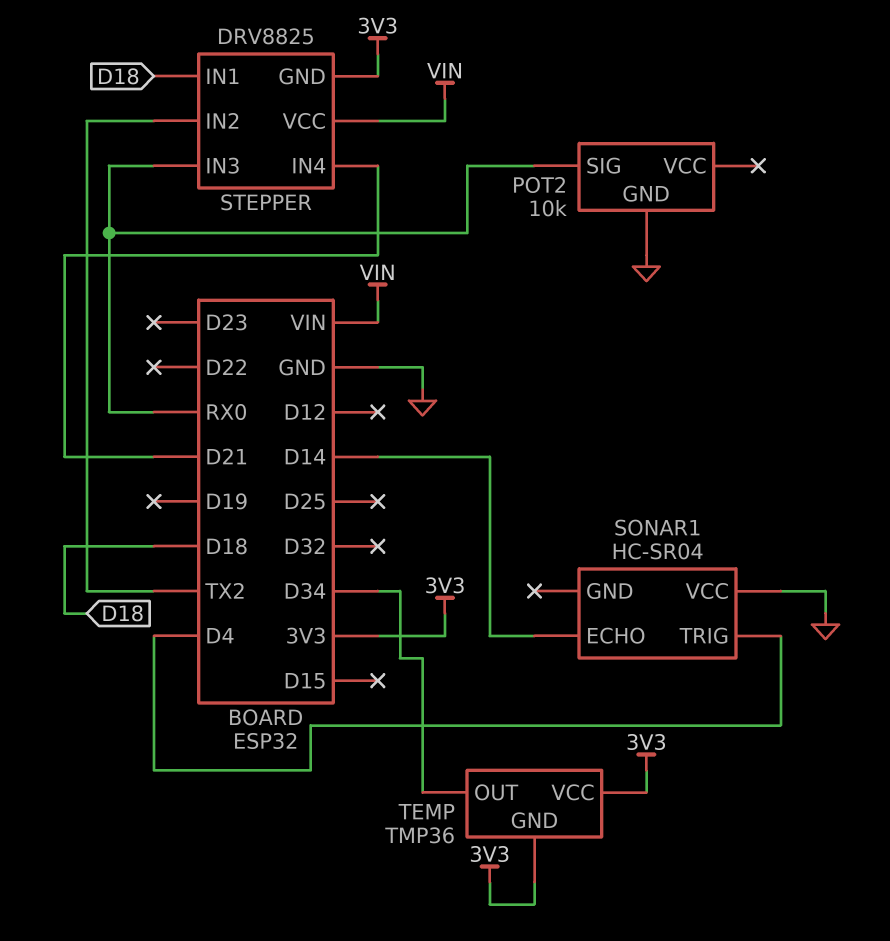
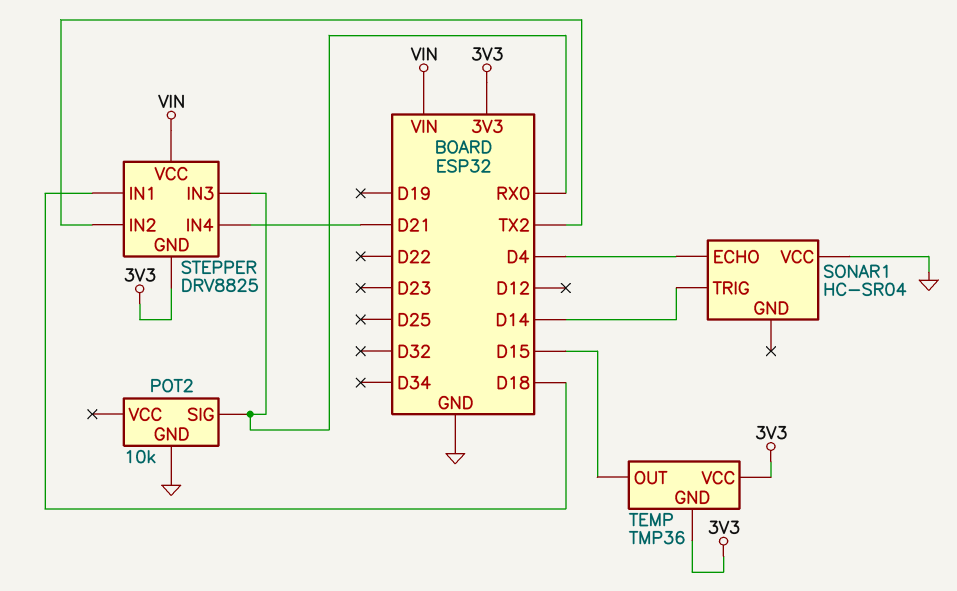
SONAR1 pin ECHO: D14 -> D4
SONAR1 pin TRIG: D4 -> D14
TEMP pin OUT: D34 -> D15

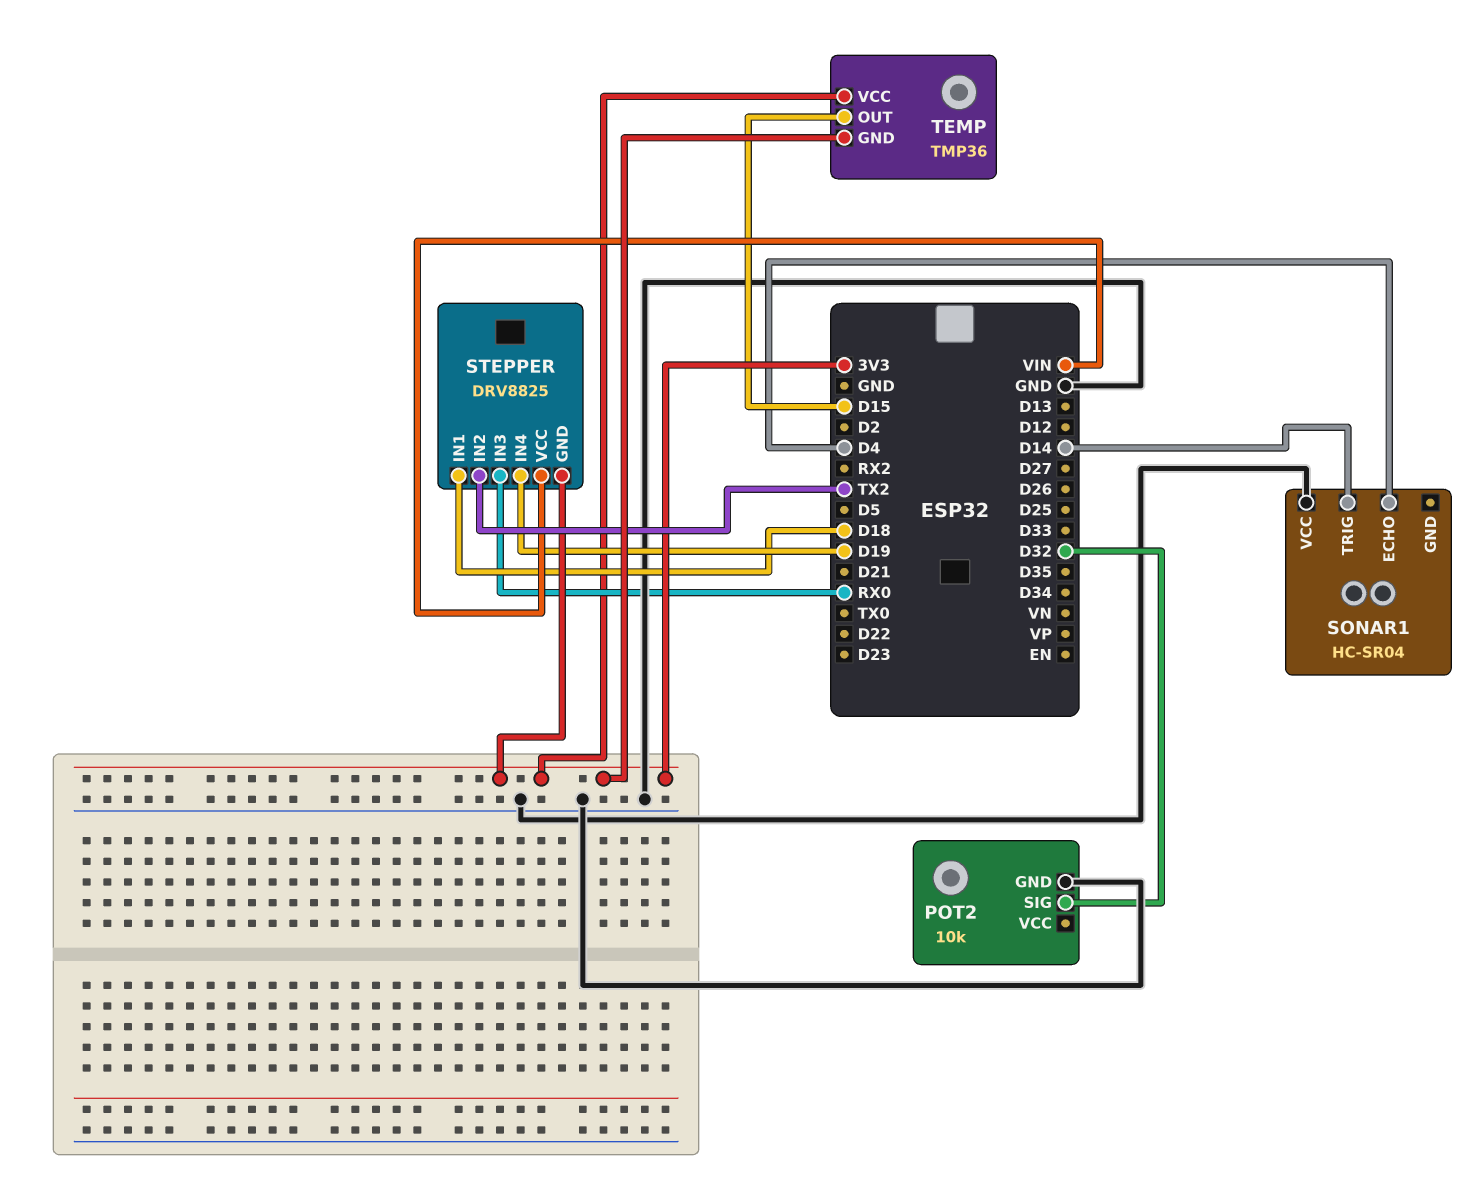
POT2 pin SIG: RX0 -> D32
STEPPER pin IN4: D21 -> D19

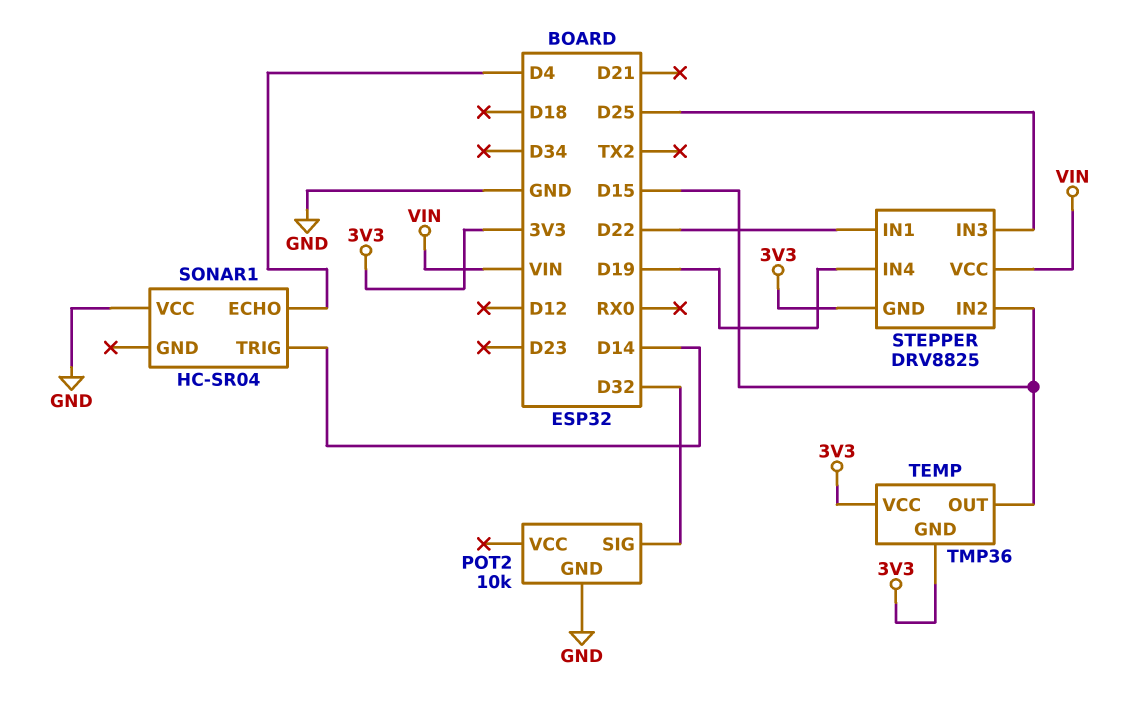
STEPPER pin IN1: D18 -> D22
STEPPER pin IN2: TX2 -> D15
STEPPER pin IN3: RX0 -> D25

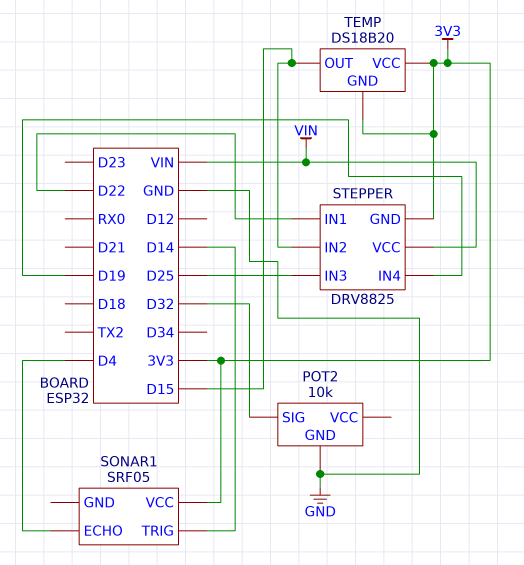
SONAR1: HC-SR04 -> SRF05
SONAR1 pin VCC: GND -> 3V3
TEMP: TMP36 -> DS18B20

